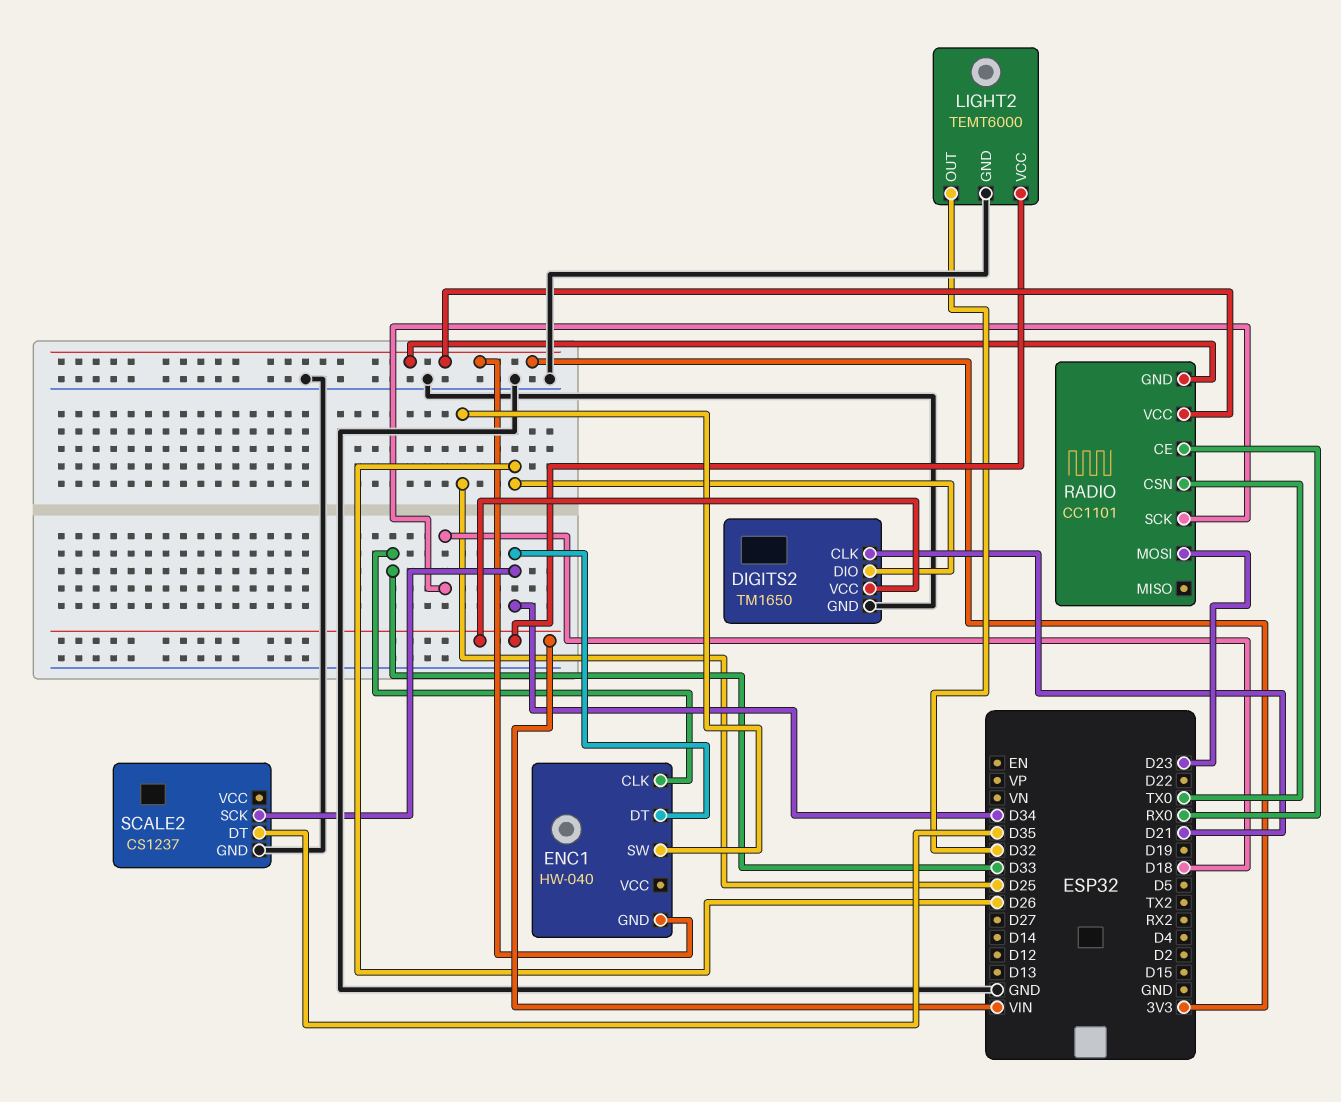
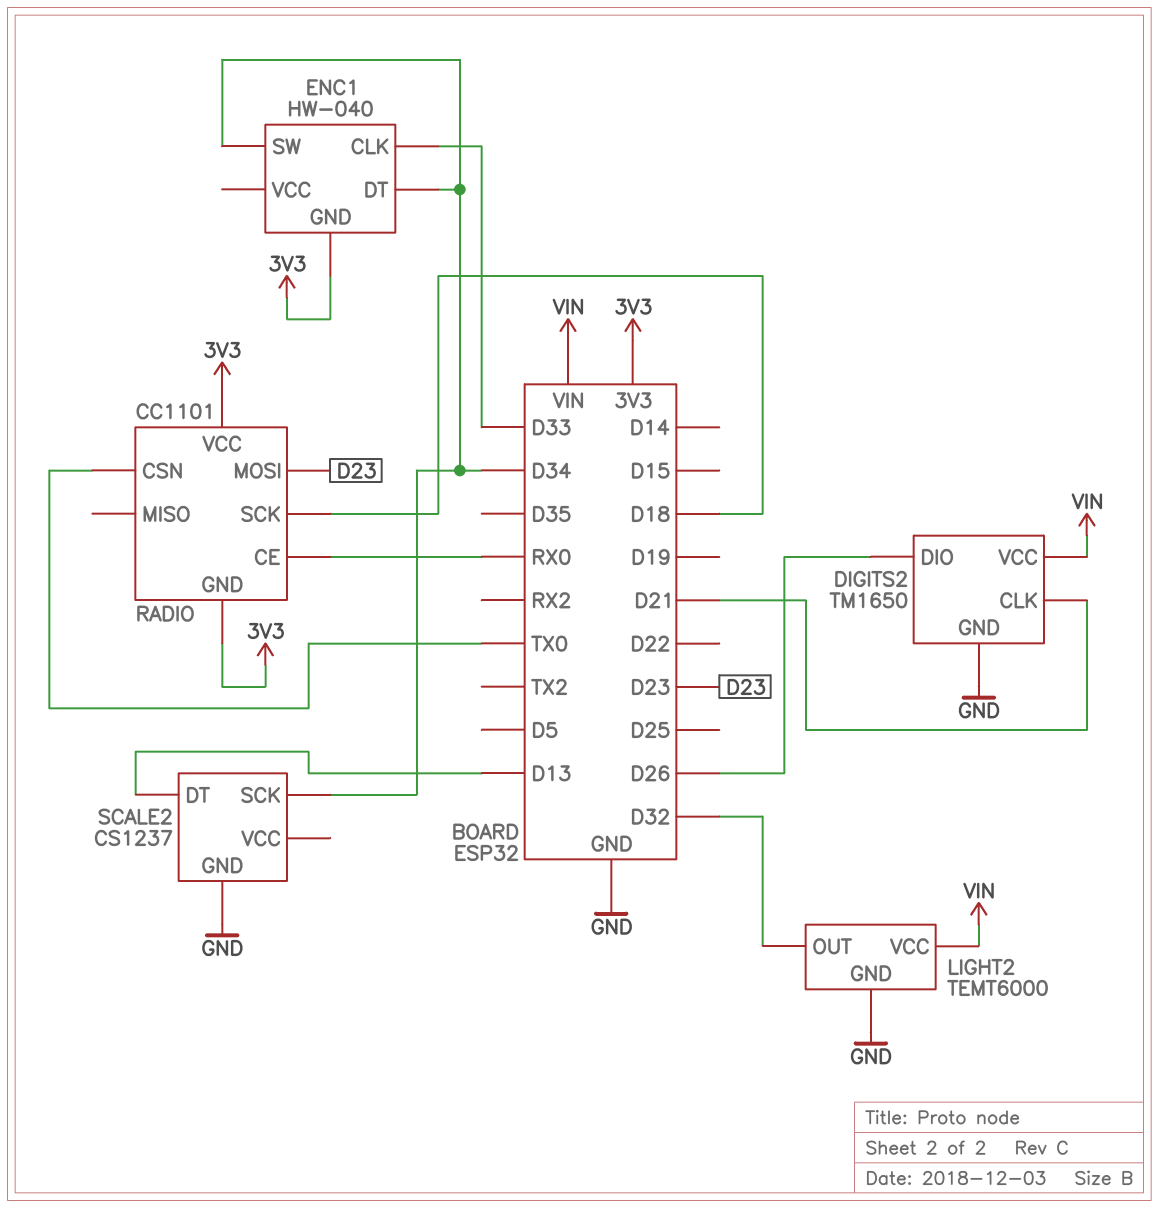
ENC1 pin SW: D25 -> D34
SCALE2 pin DT: D35 -> D13

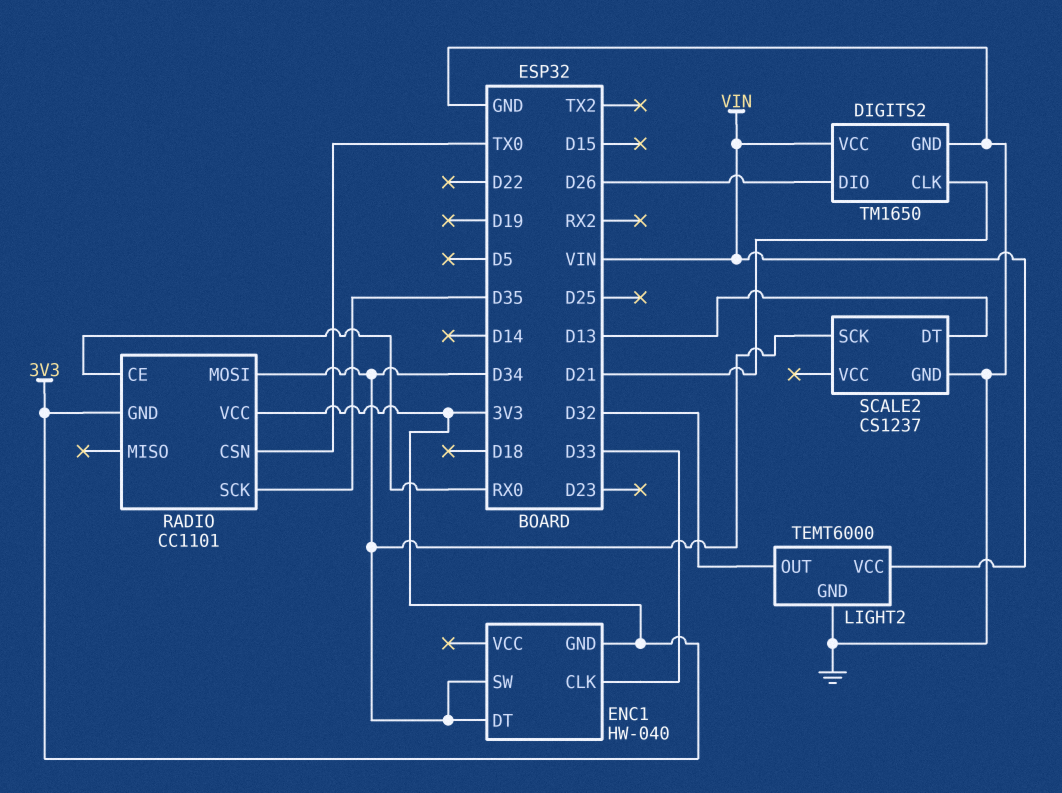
RADIO pin MOSI: D23 -> D34
RADIO pin SCK: D18 -> D35

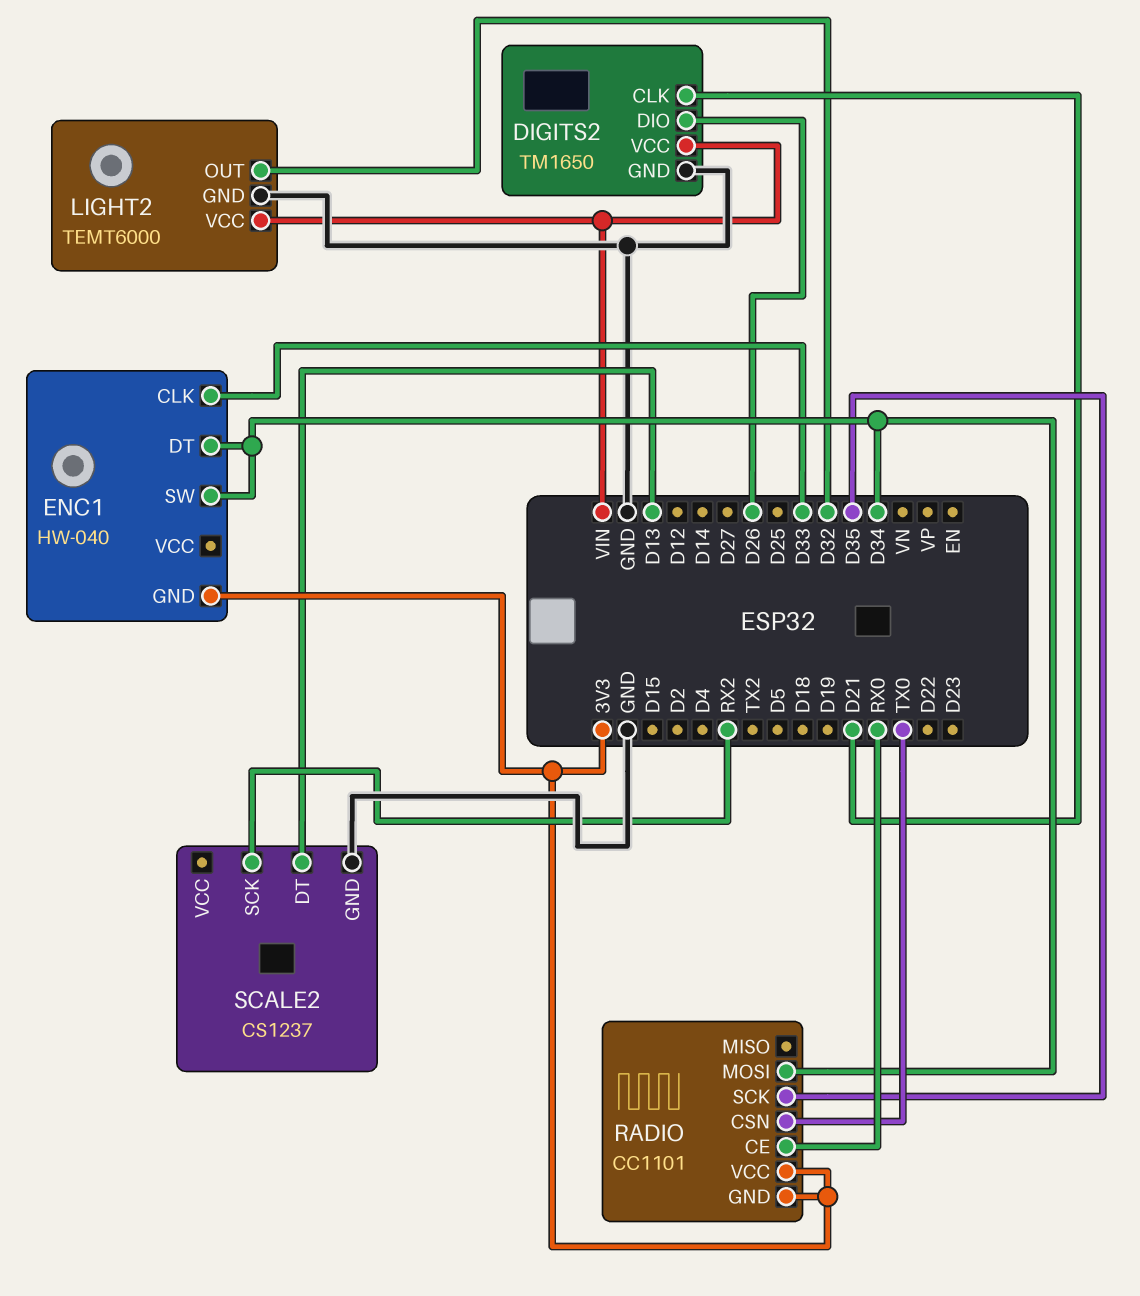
SCALE2 pin SCK: D34 -> RX2

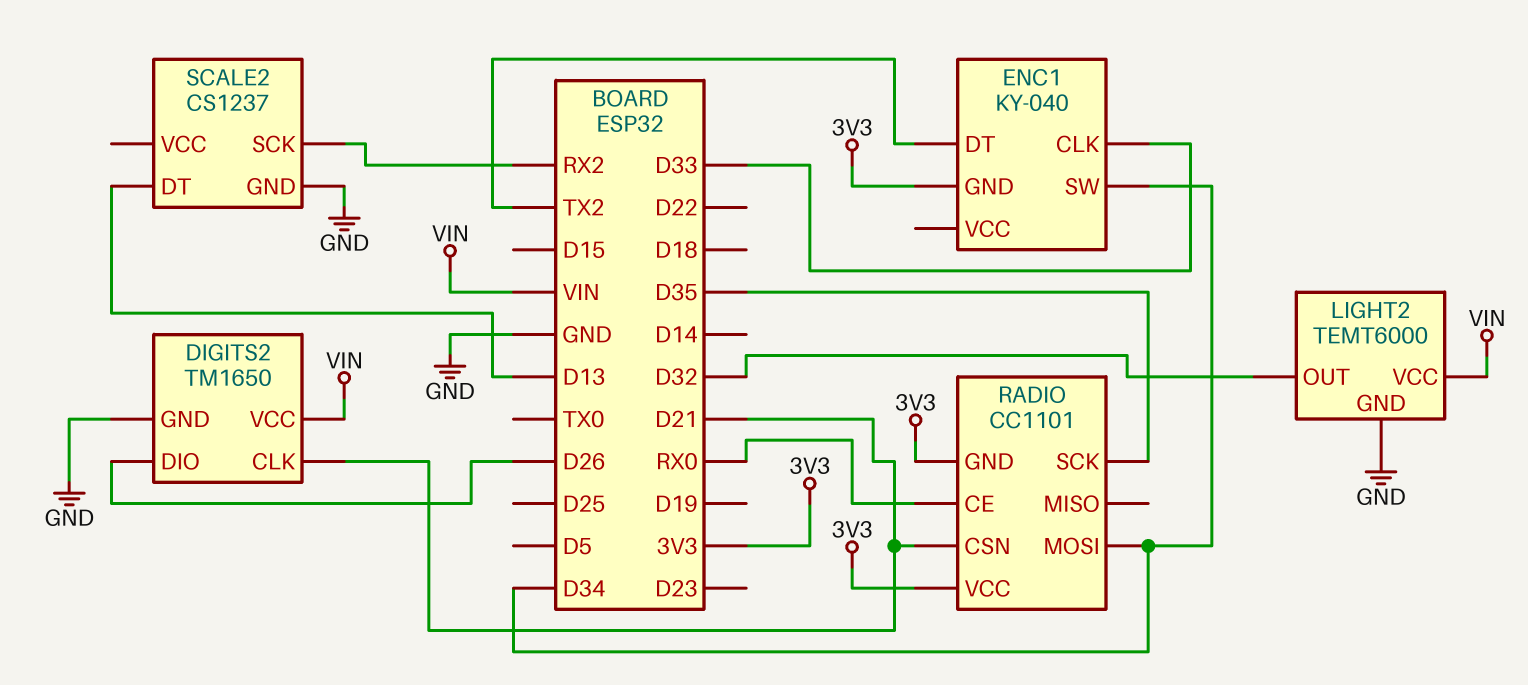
ENC1: HW-040 -> KY-040
ENC1 pin DT: D34 -> TX2
RADIO pin CSN: TX0 -> D21

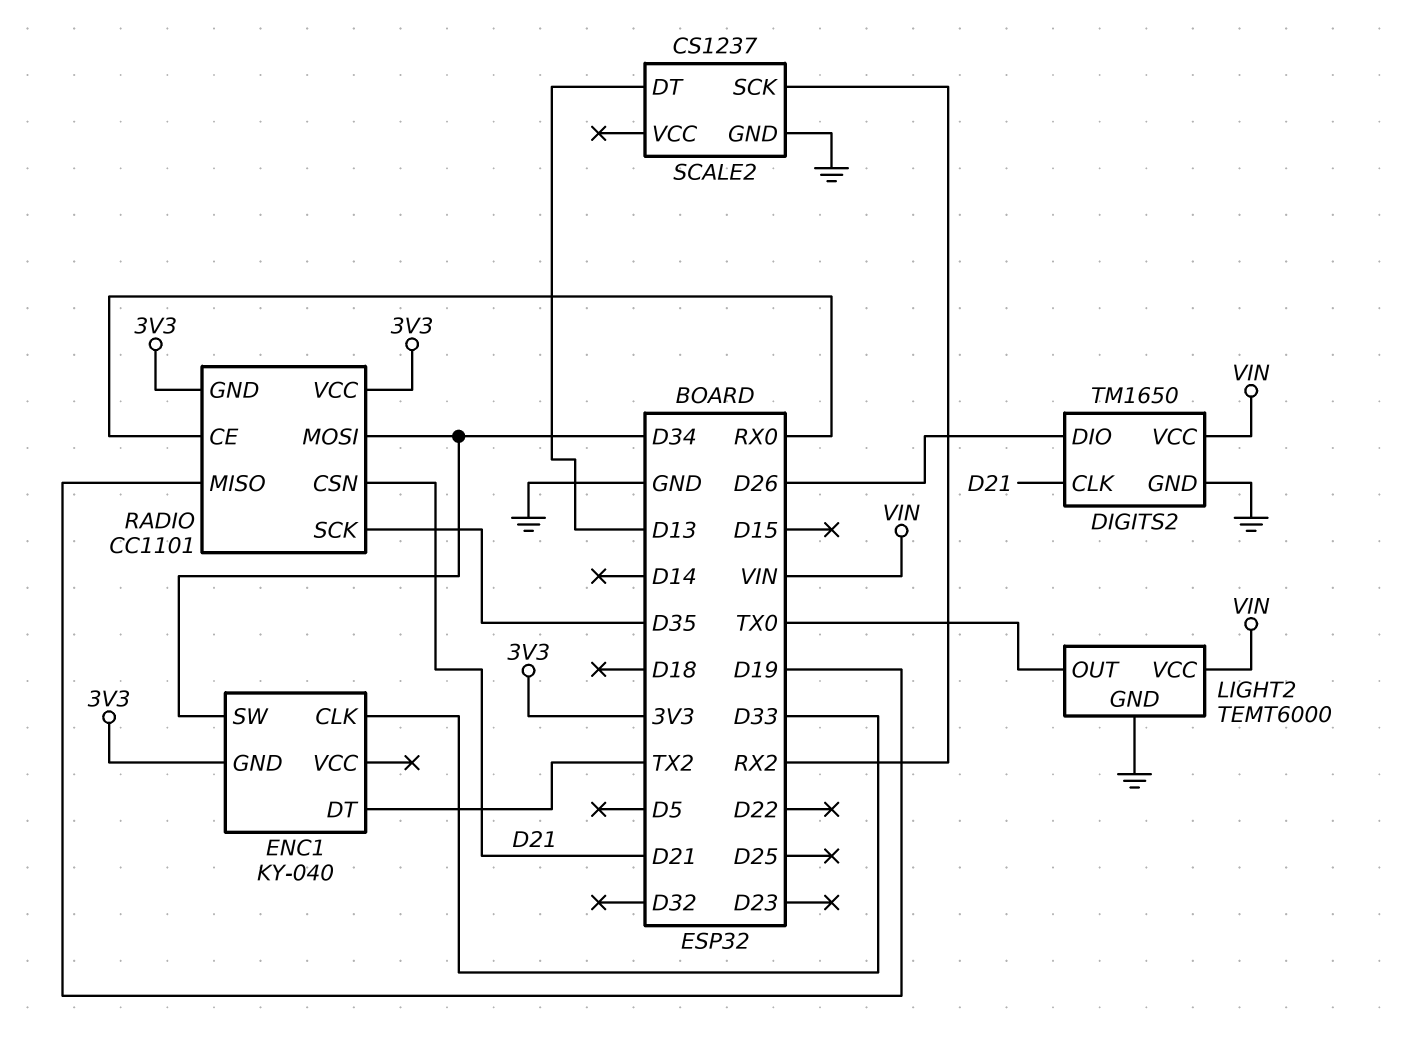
LIGHT2 pin OUT: D32 -> TX0
RADIO pin MISO: none -> D19

